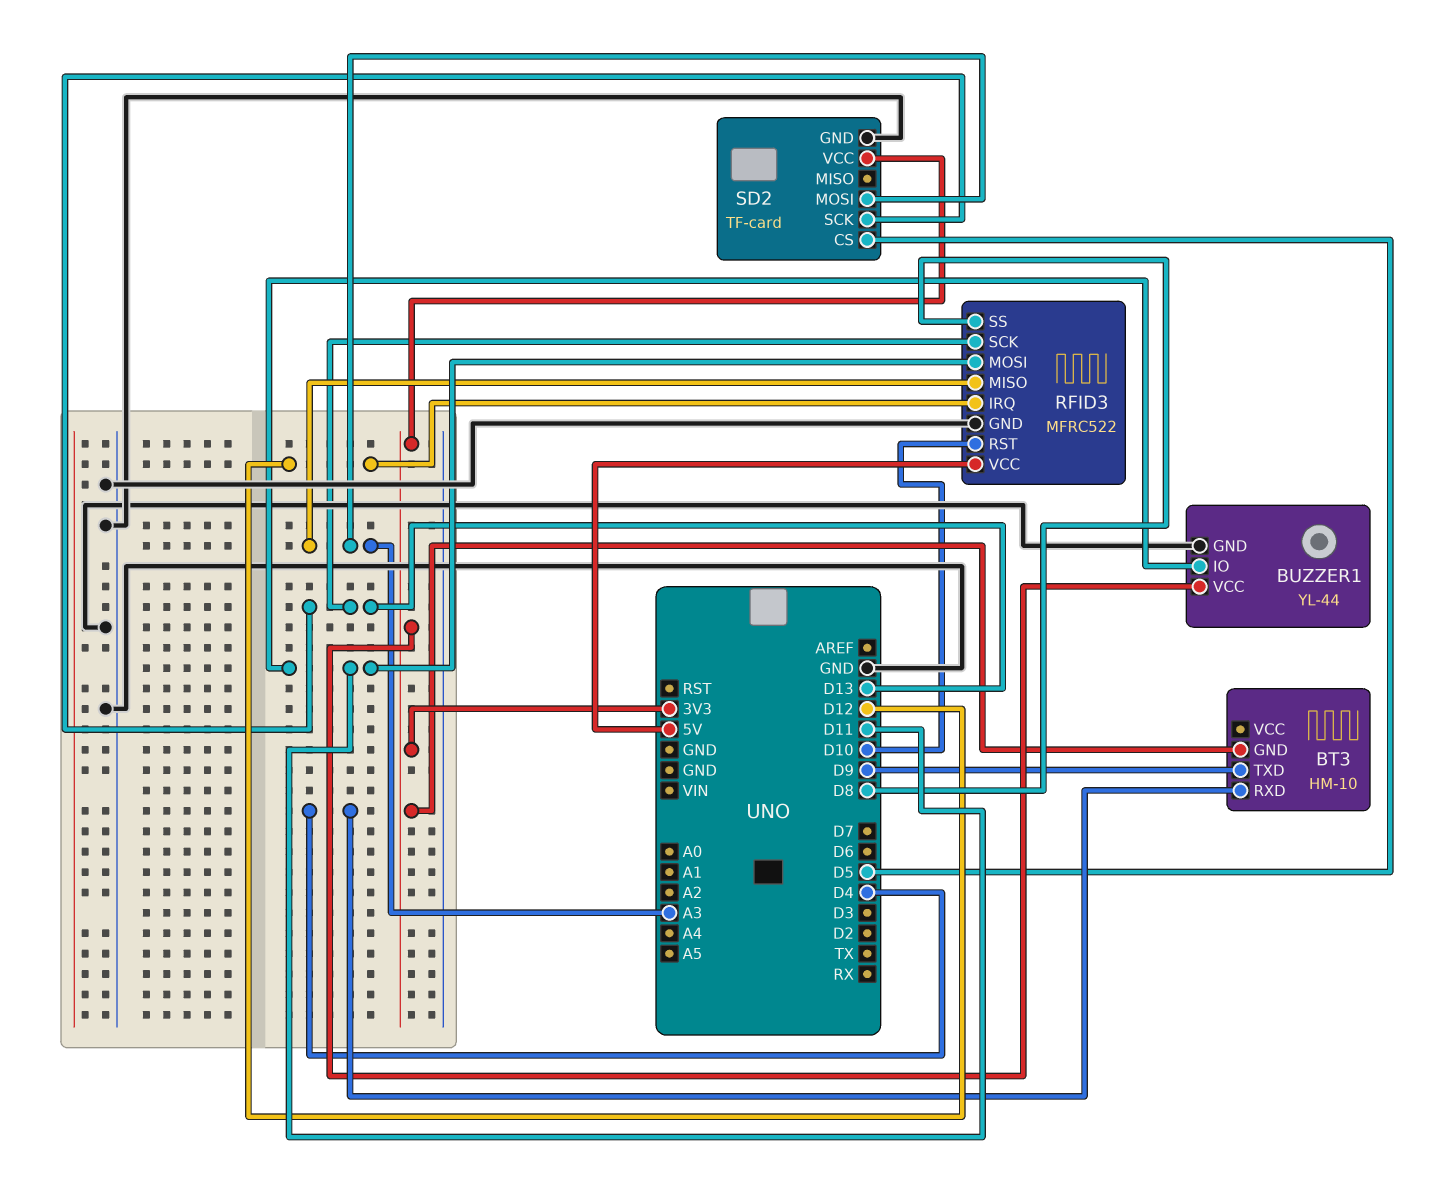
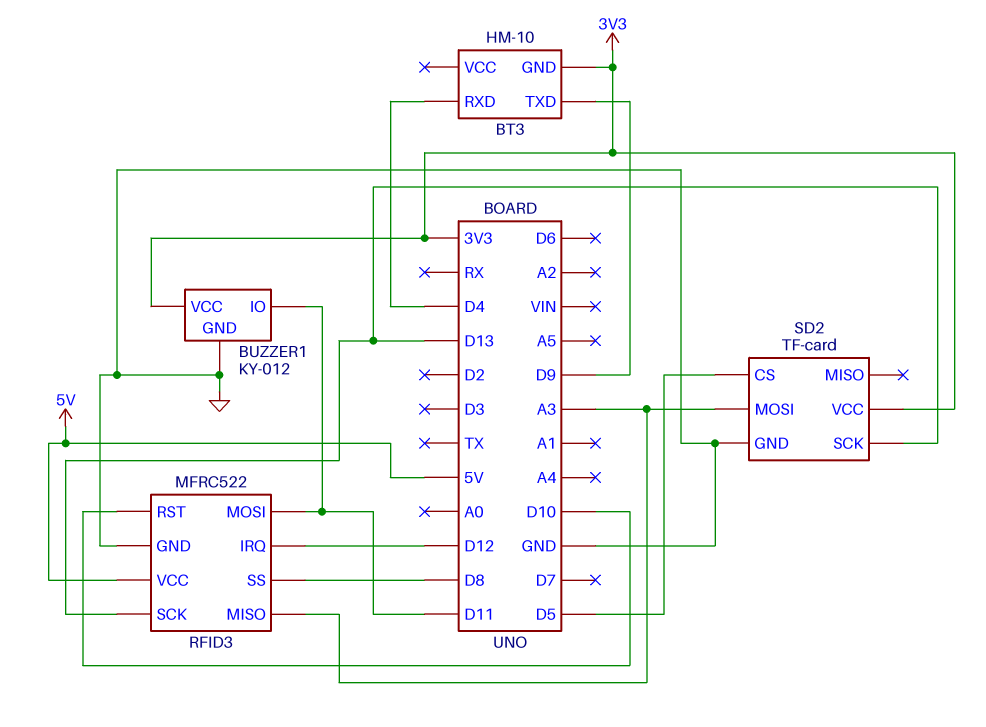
BUZZER1: YL-44 -> KY-012

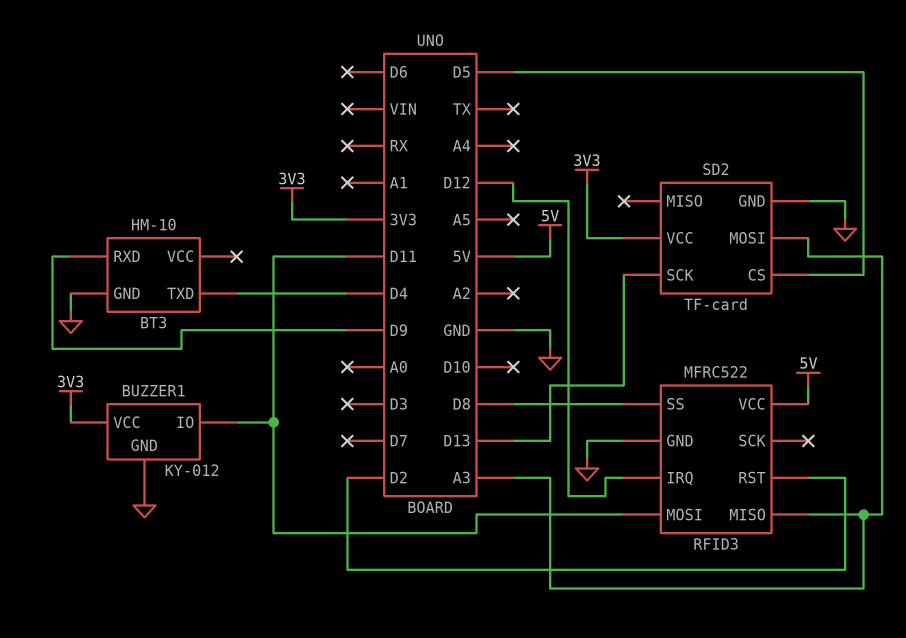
BT3 pin GND: 3V3 -> GND
BT3 pin RXD: D4 -> D9
BT3 pin TXD: D9 -> D4
RFID3 pin RST: D10 -> D2
RFID3 pin SCK: D13 -> none

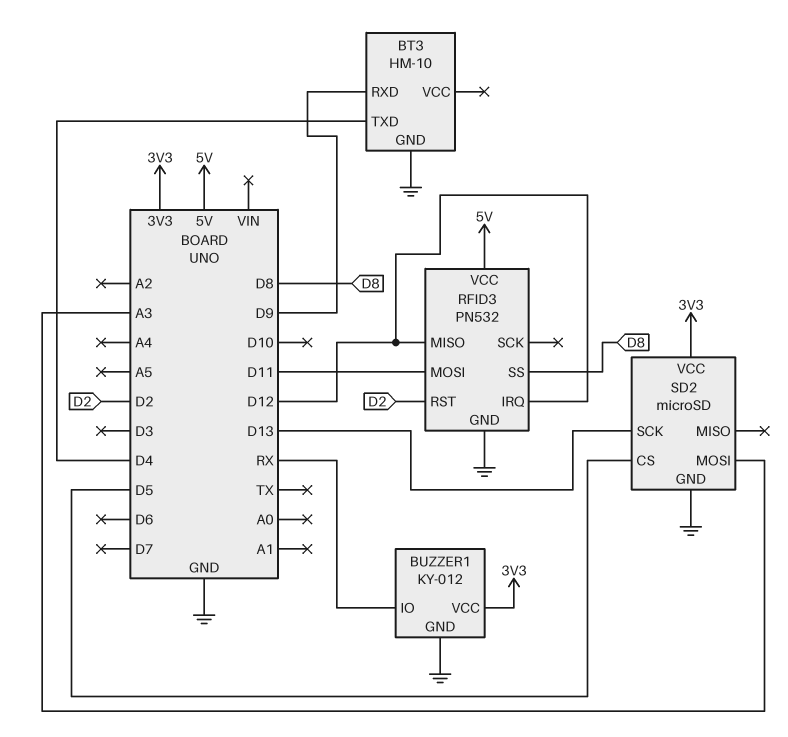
BUZZER1 pin IO: D11 -> RX
RFID3: MFRC522 -> PN532
RFID3 pin MISO: A3 -> D12
SD2: TF-card -> microSD

